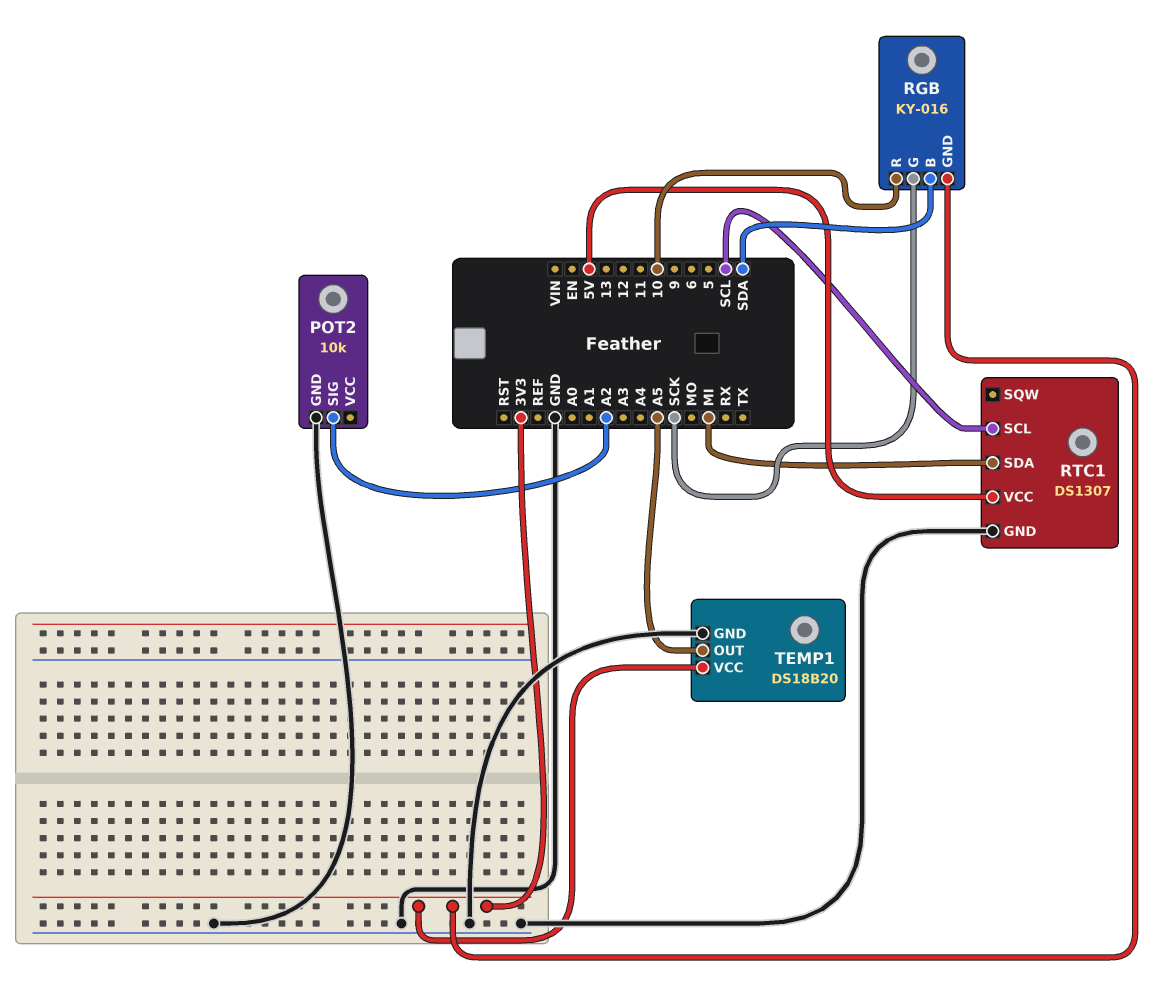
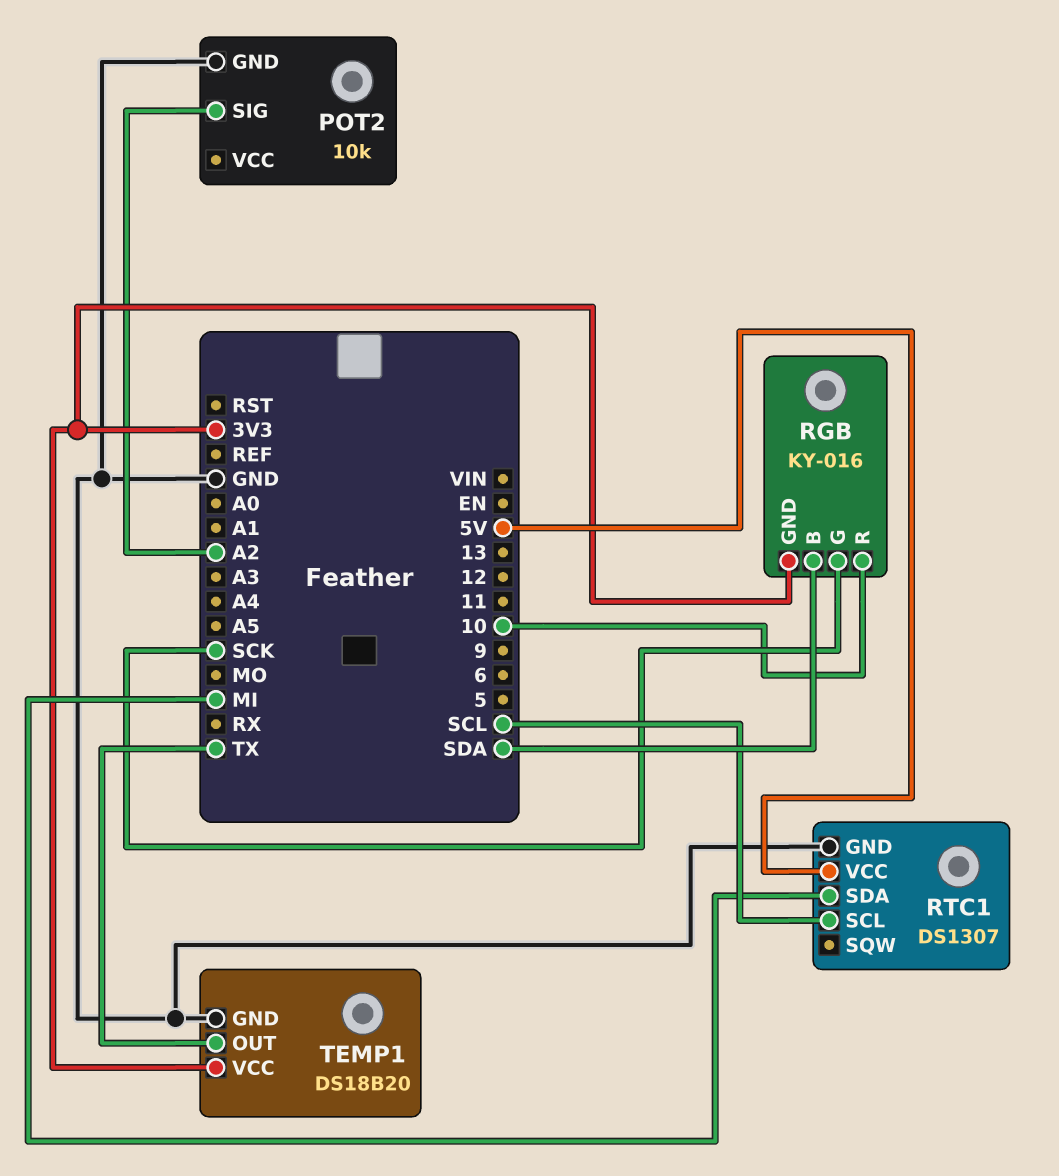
TEMP1 pin OUT: A5 -> TX

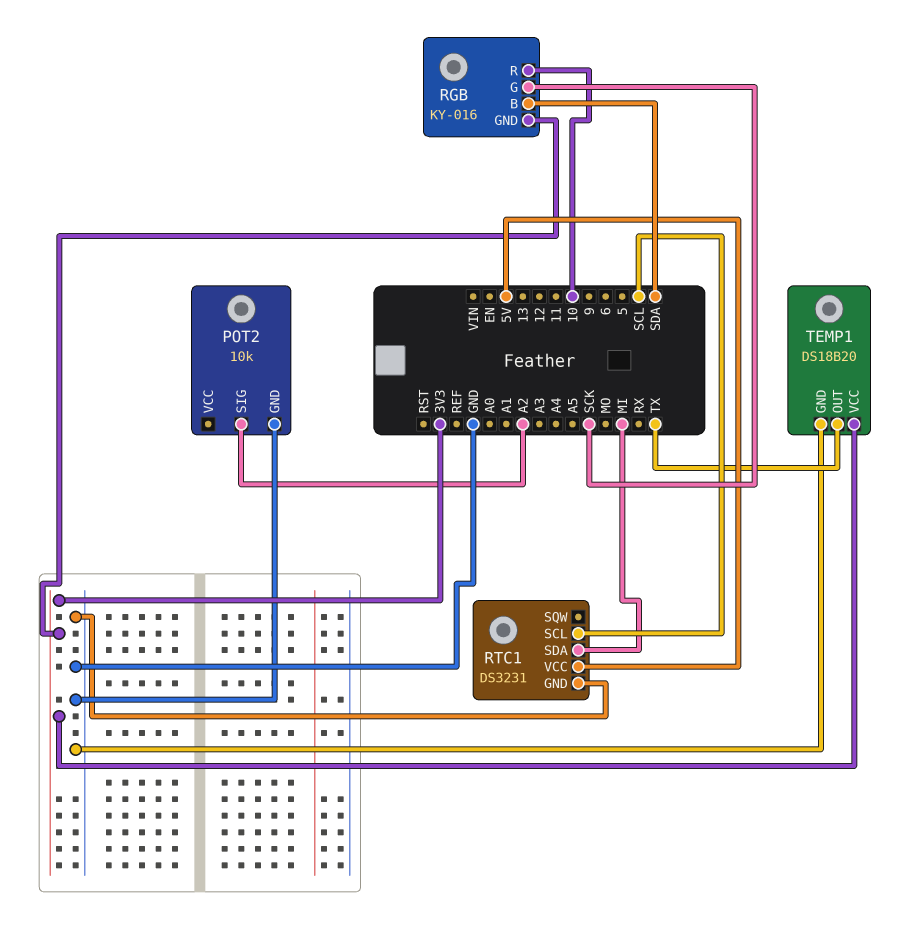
RTC1: DS1307 -> DS3231

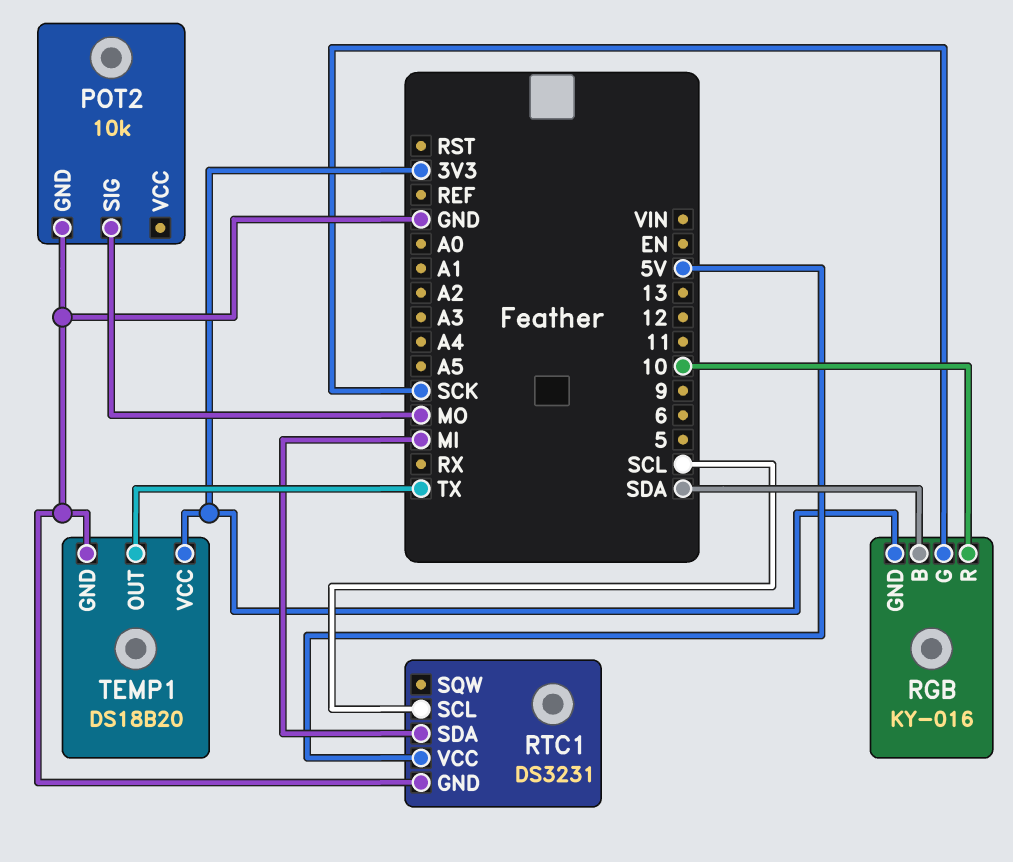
POT2 pin SIG: A2 -> MO

